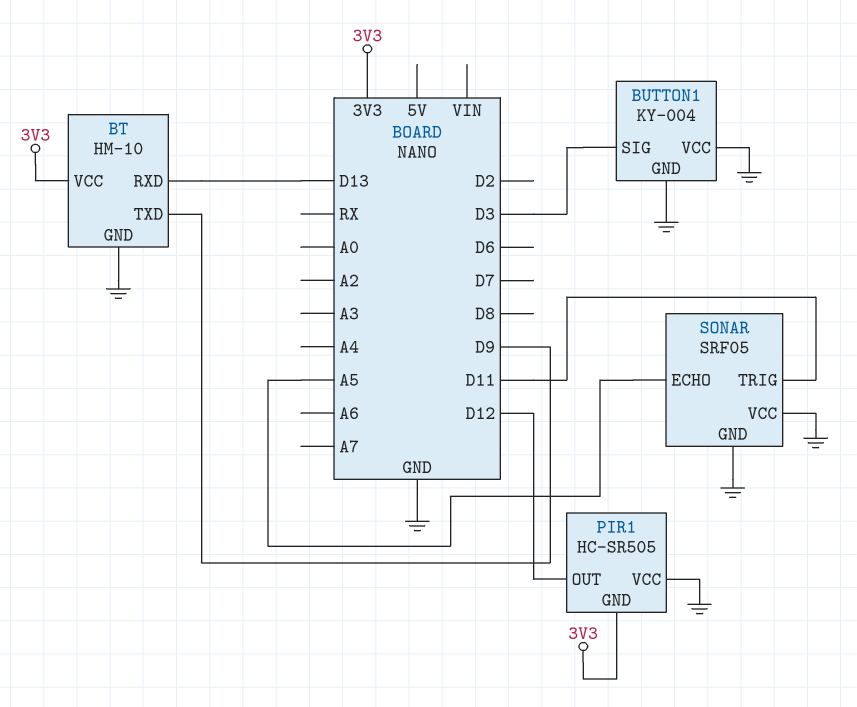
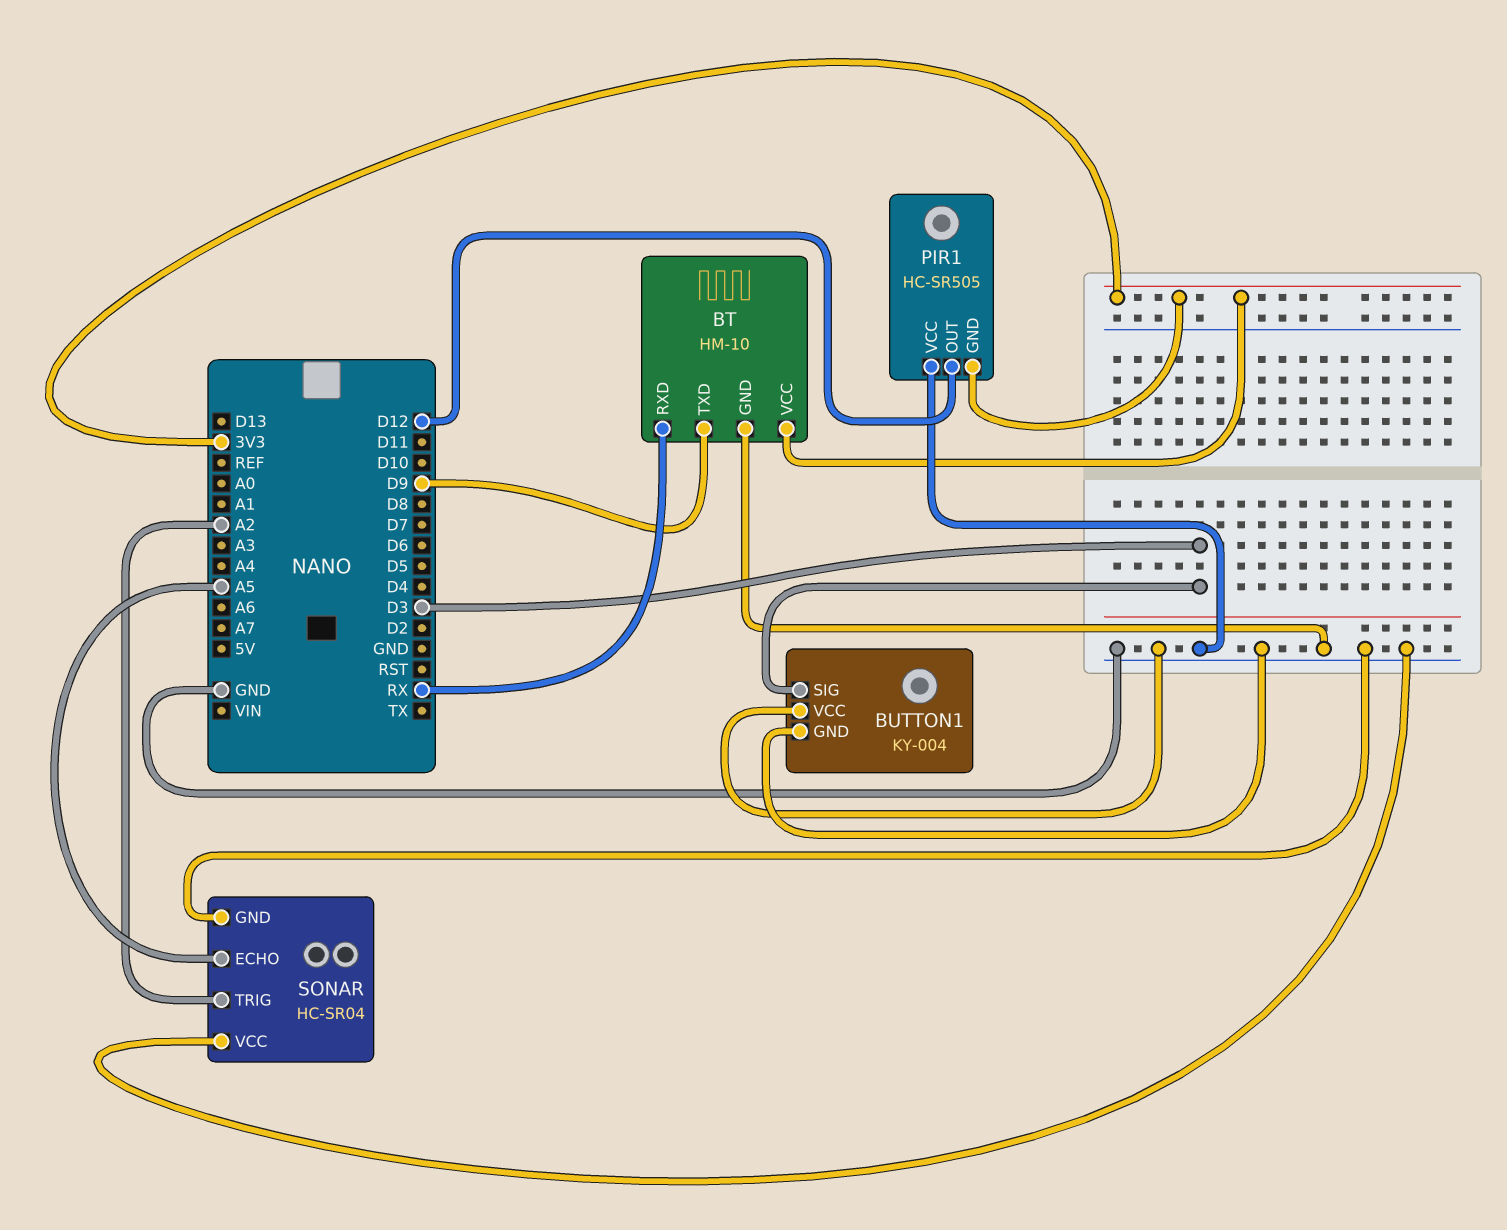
BT pin RXD: D13 -> RX
SONAR: SRF05 -> HC-SR04
SONAR pin TRIG: D11 -> A2

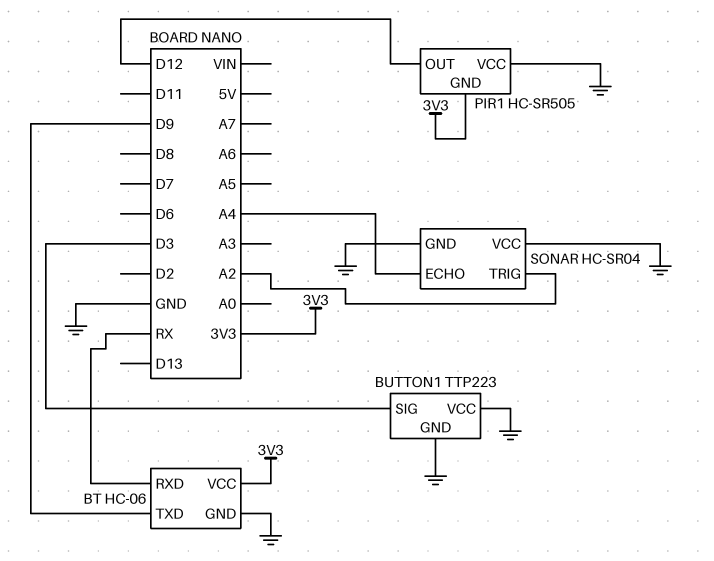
BT: HM-10 -> HC-06
BUTTON1: KY-004 -> TTP223
SONAR pin ECHO: A5 -> A4

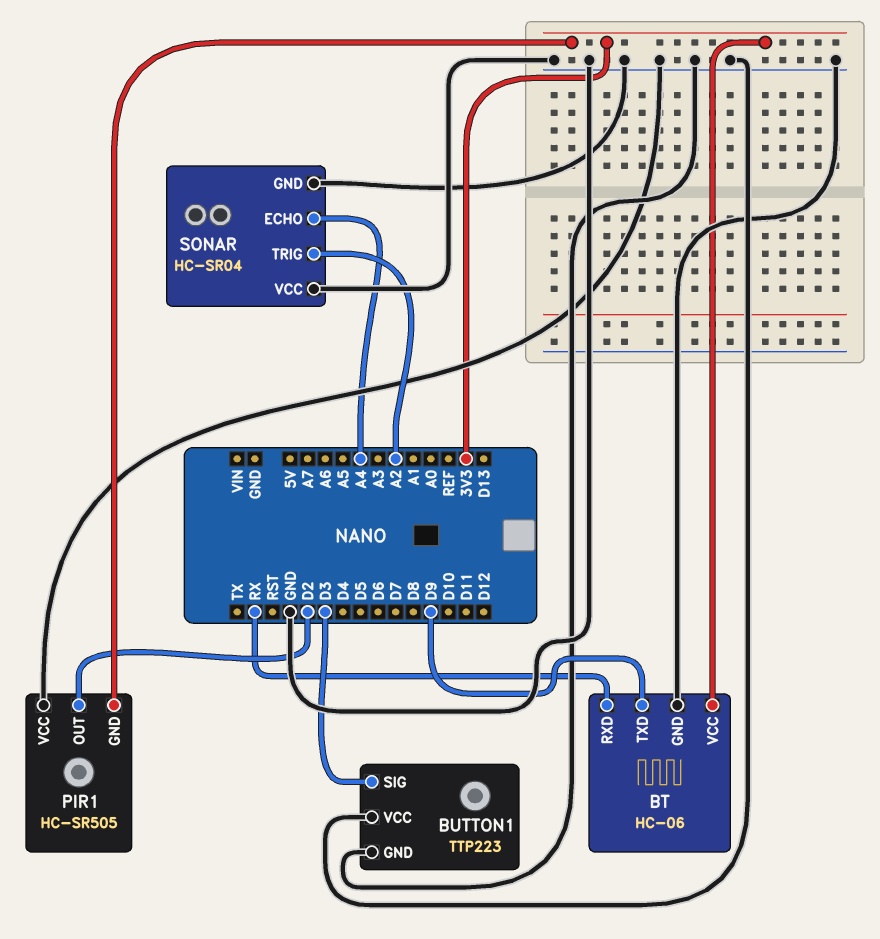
PIR1 pin OUT: D12 -> D2

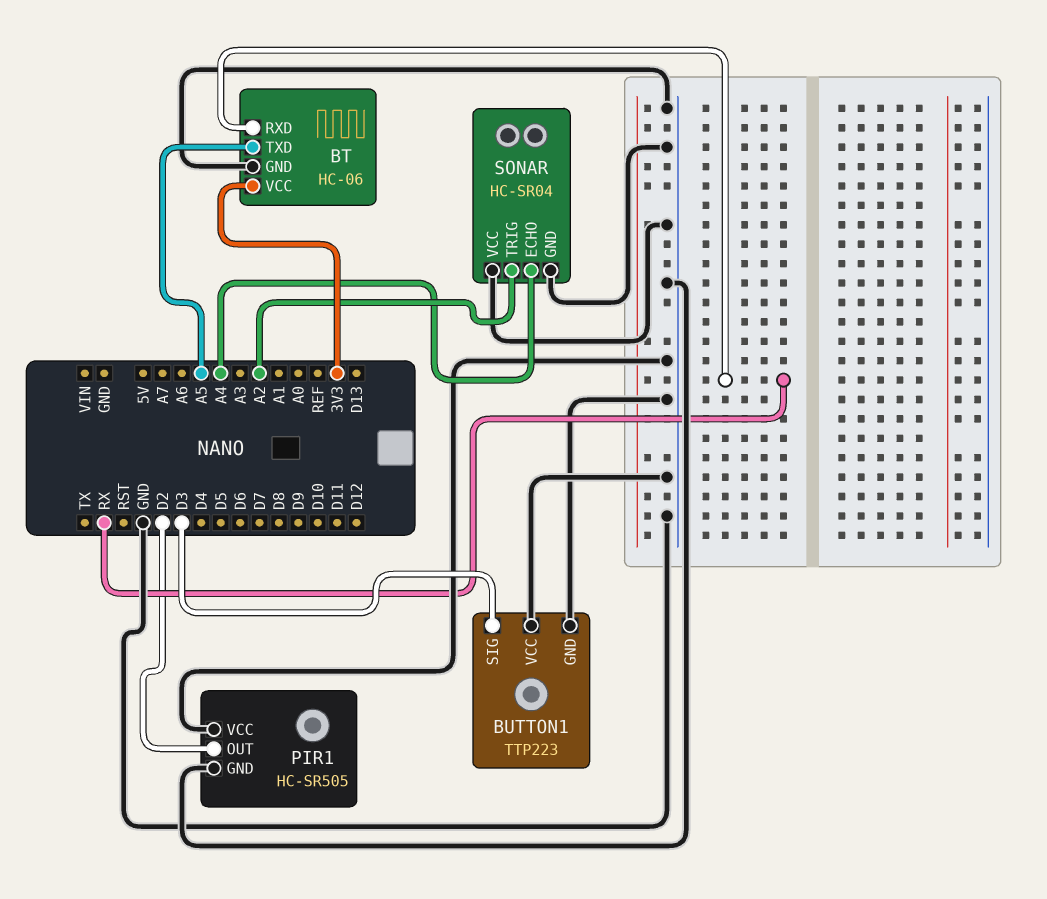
BT pin TXD: D9 -> A5
PIR1 pin GND: 3V3 -> GND

